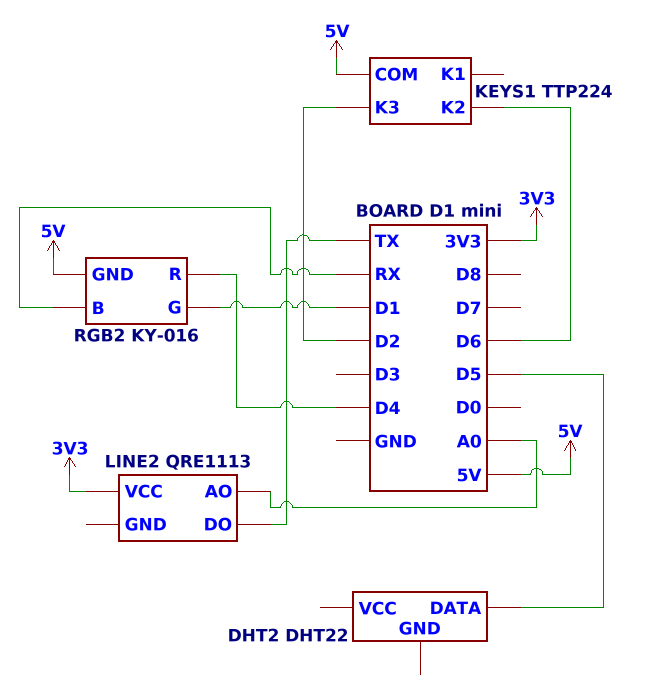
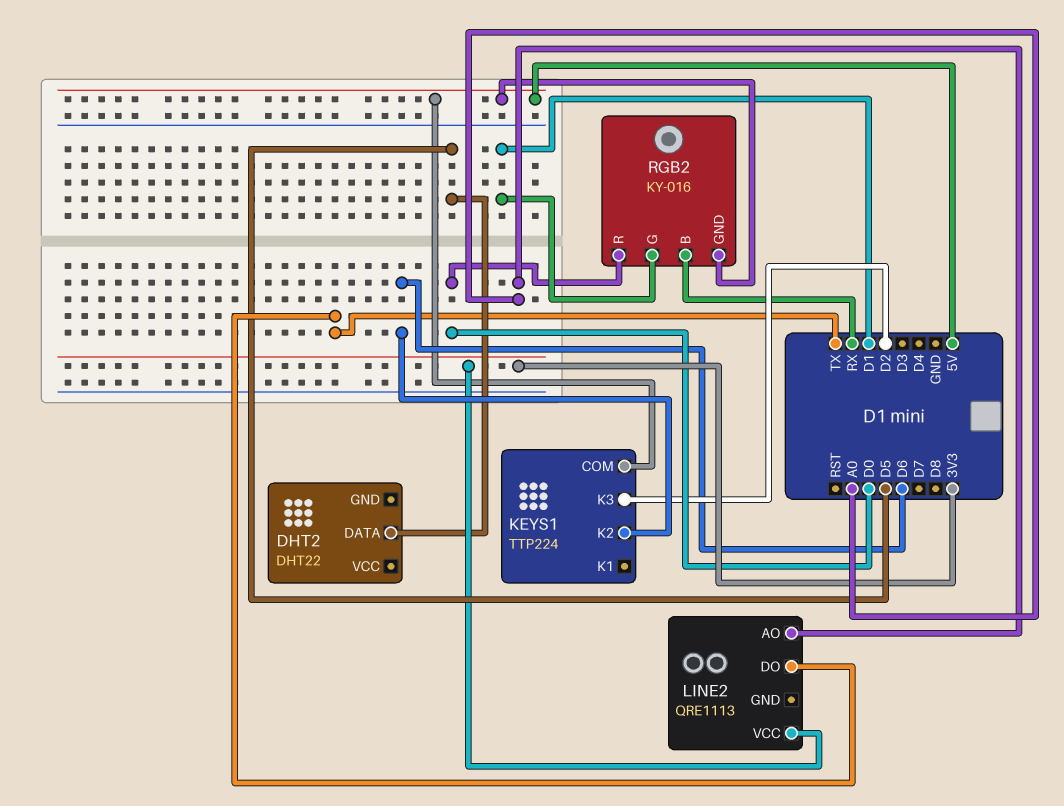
RGB2 pin R: D4 -> D0

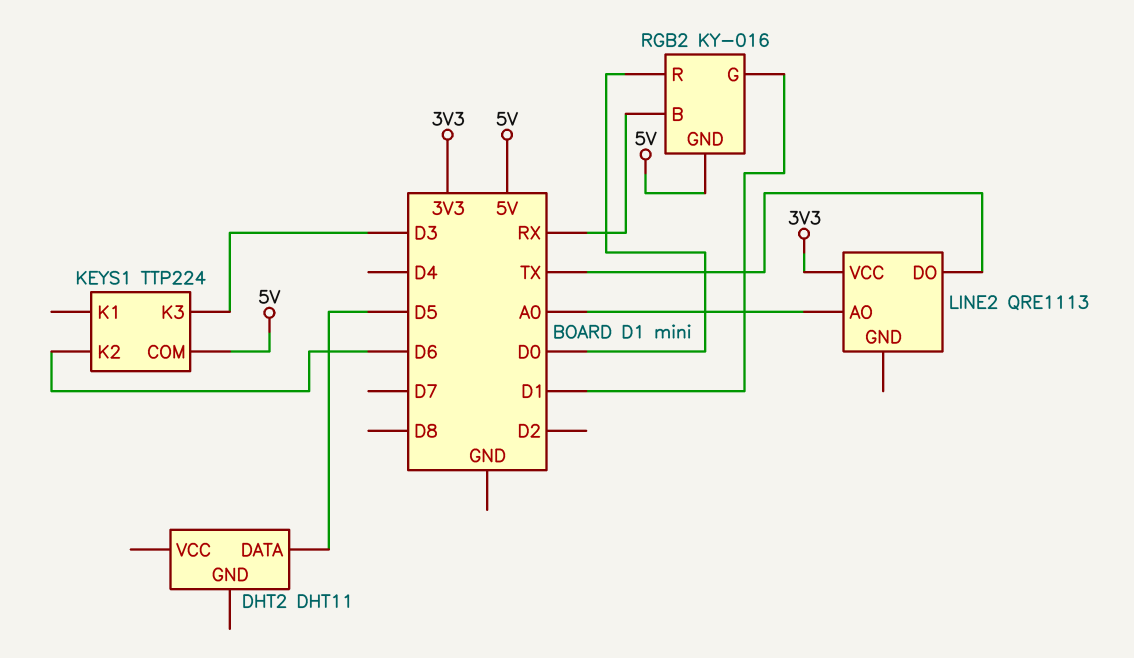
DHT2: DHT22 -> DHT11
KEYS1 pin K3: D2 -> D3

